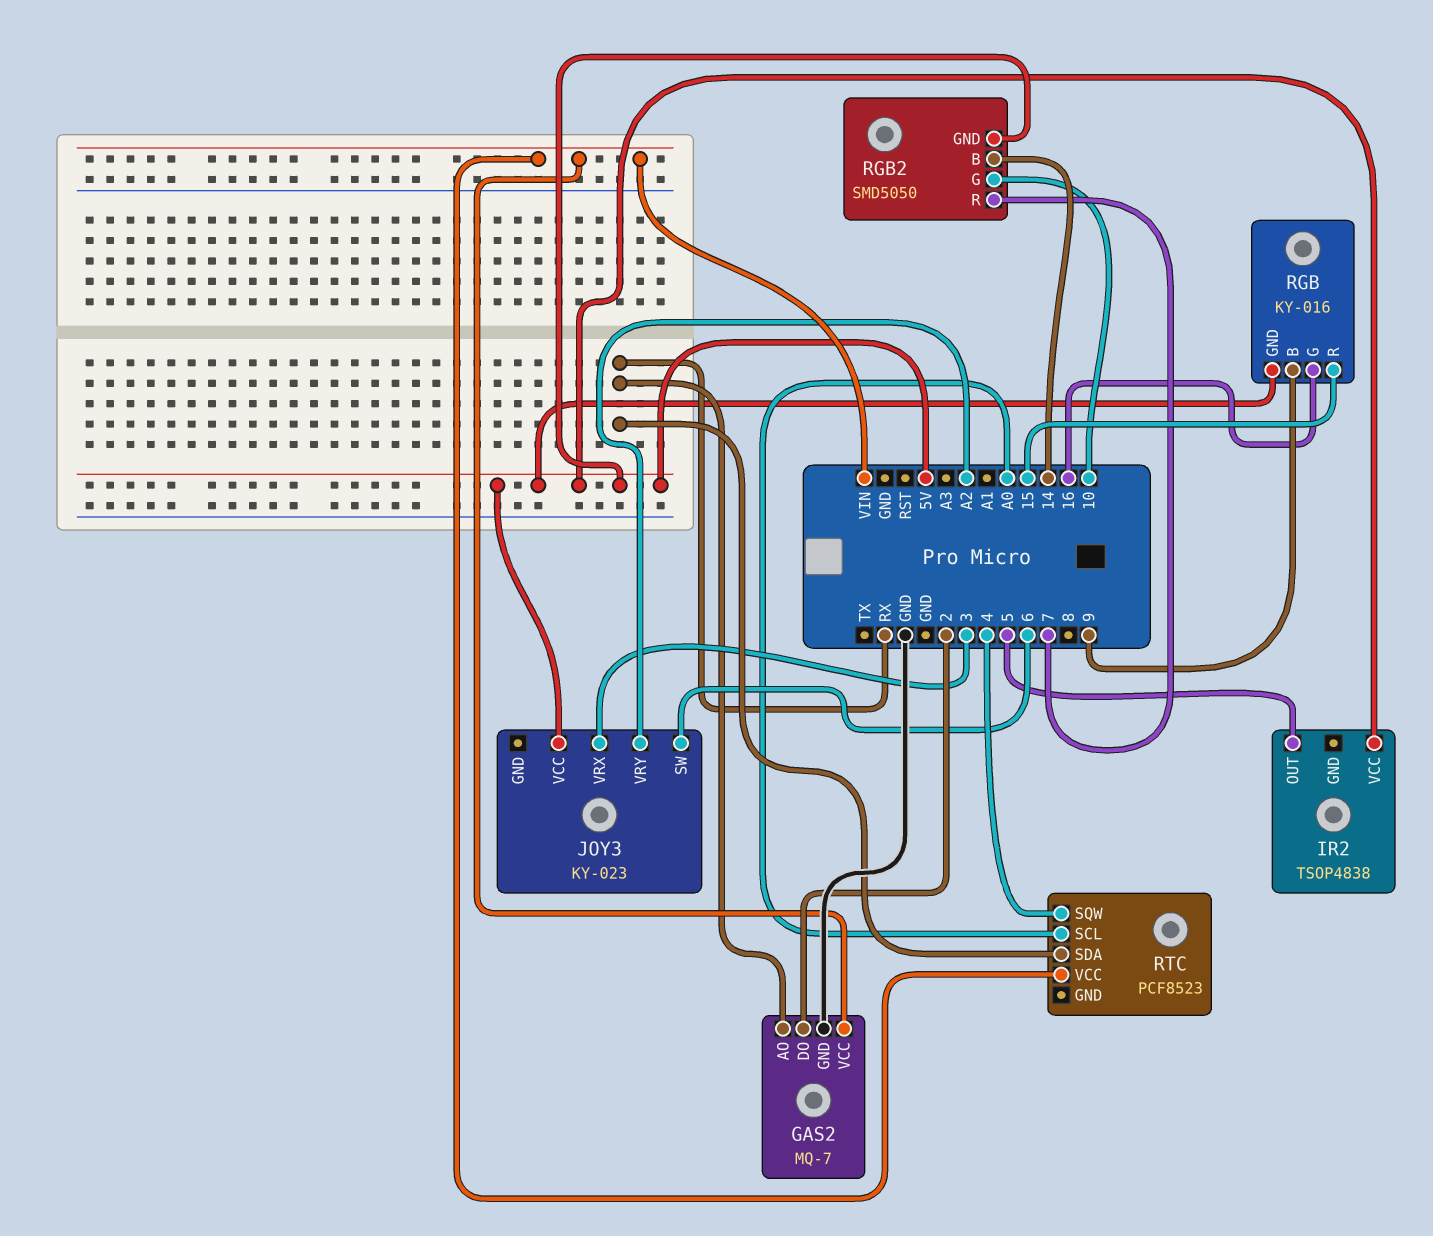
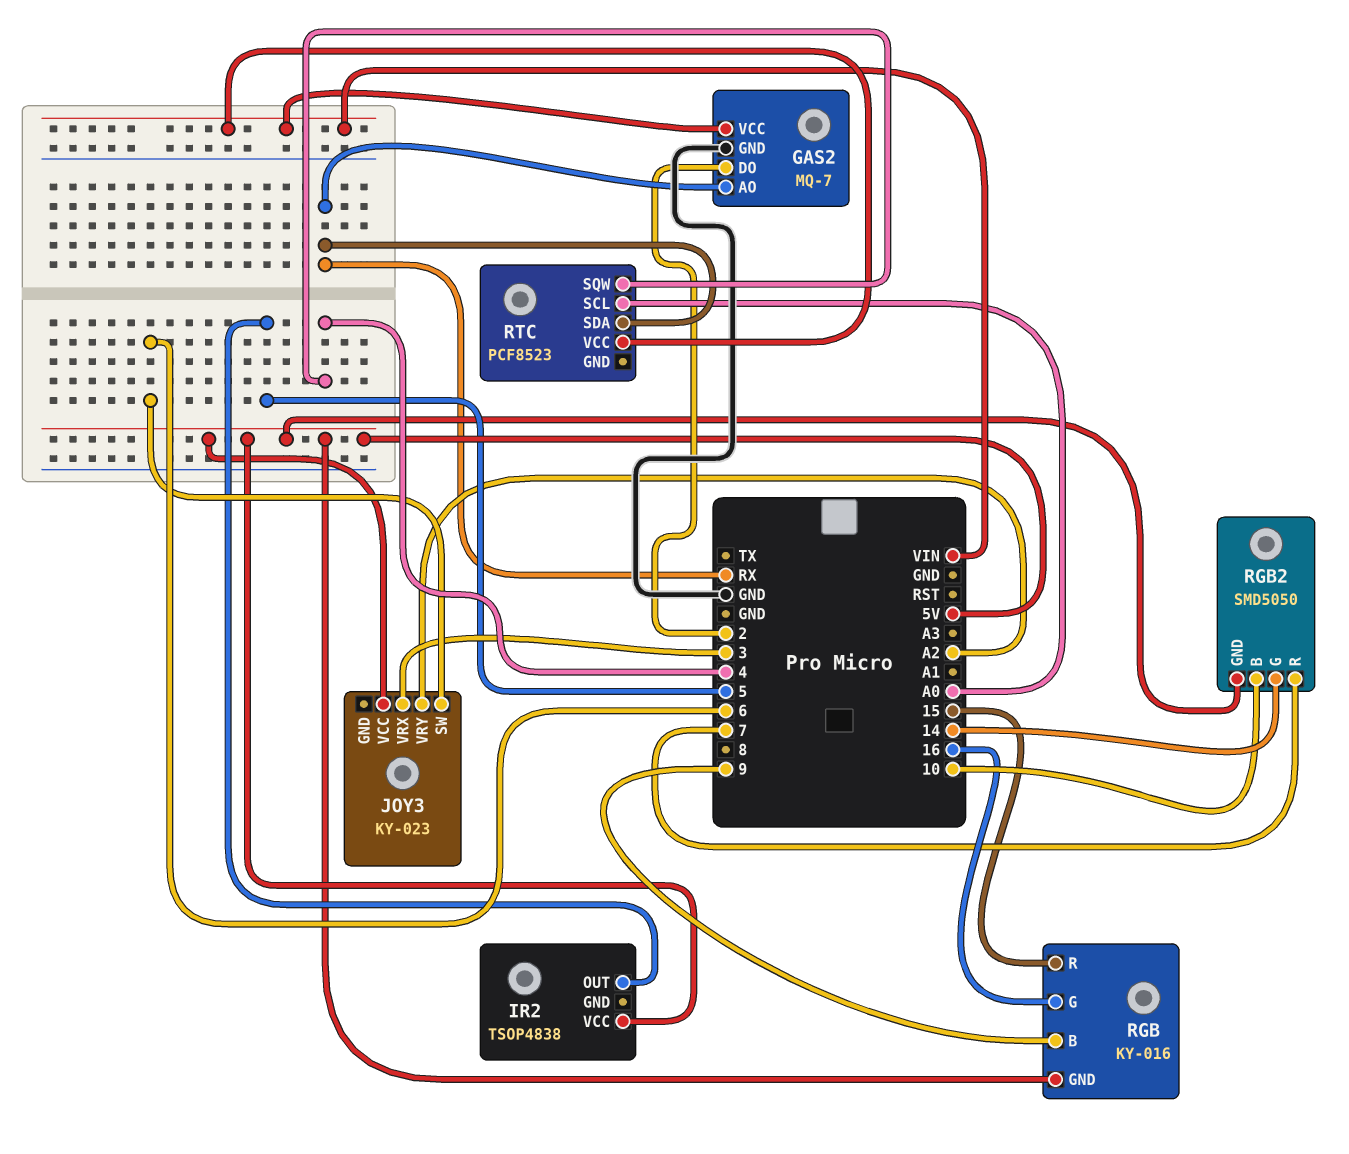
RGB2 pin B: 14 -> 10
RGB2 pin G: 10 -> 14

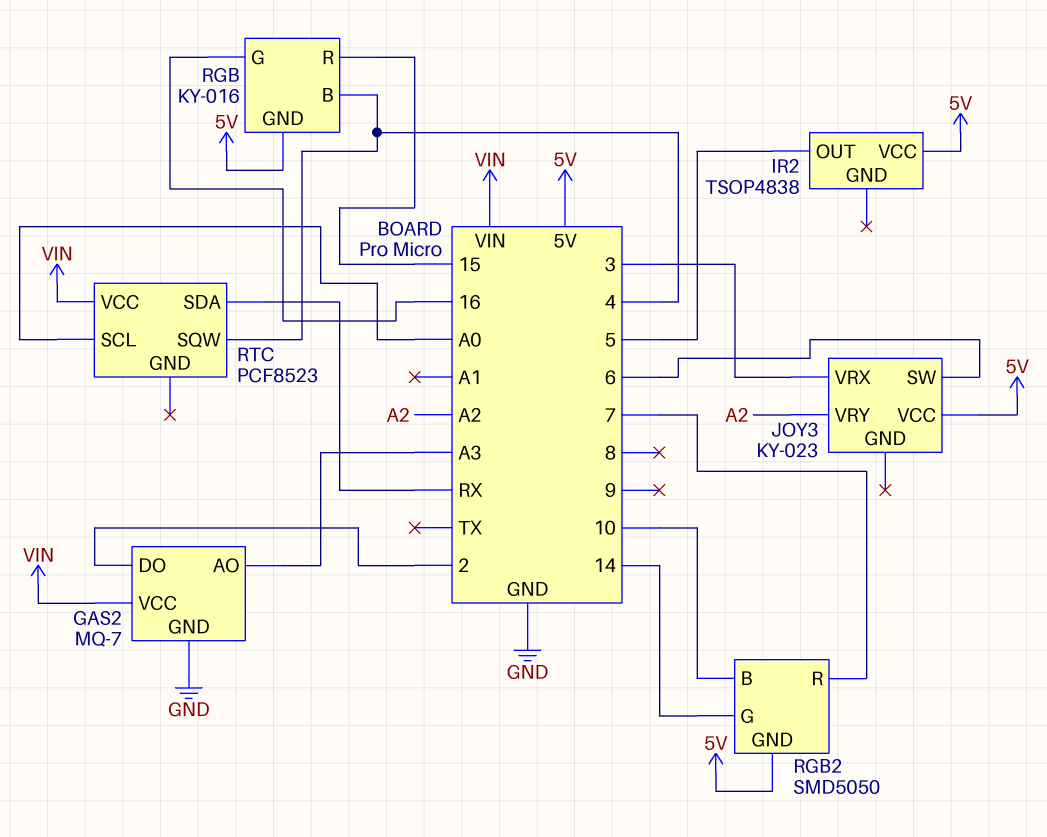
GAS2 pin AO: RX -> A3
RGB pin B: 9 -> 4

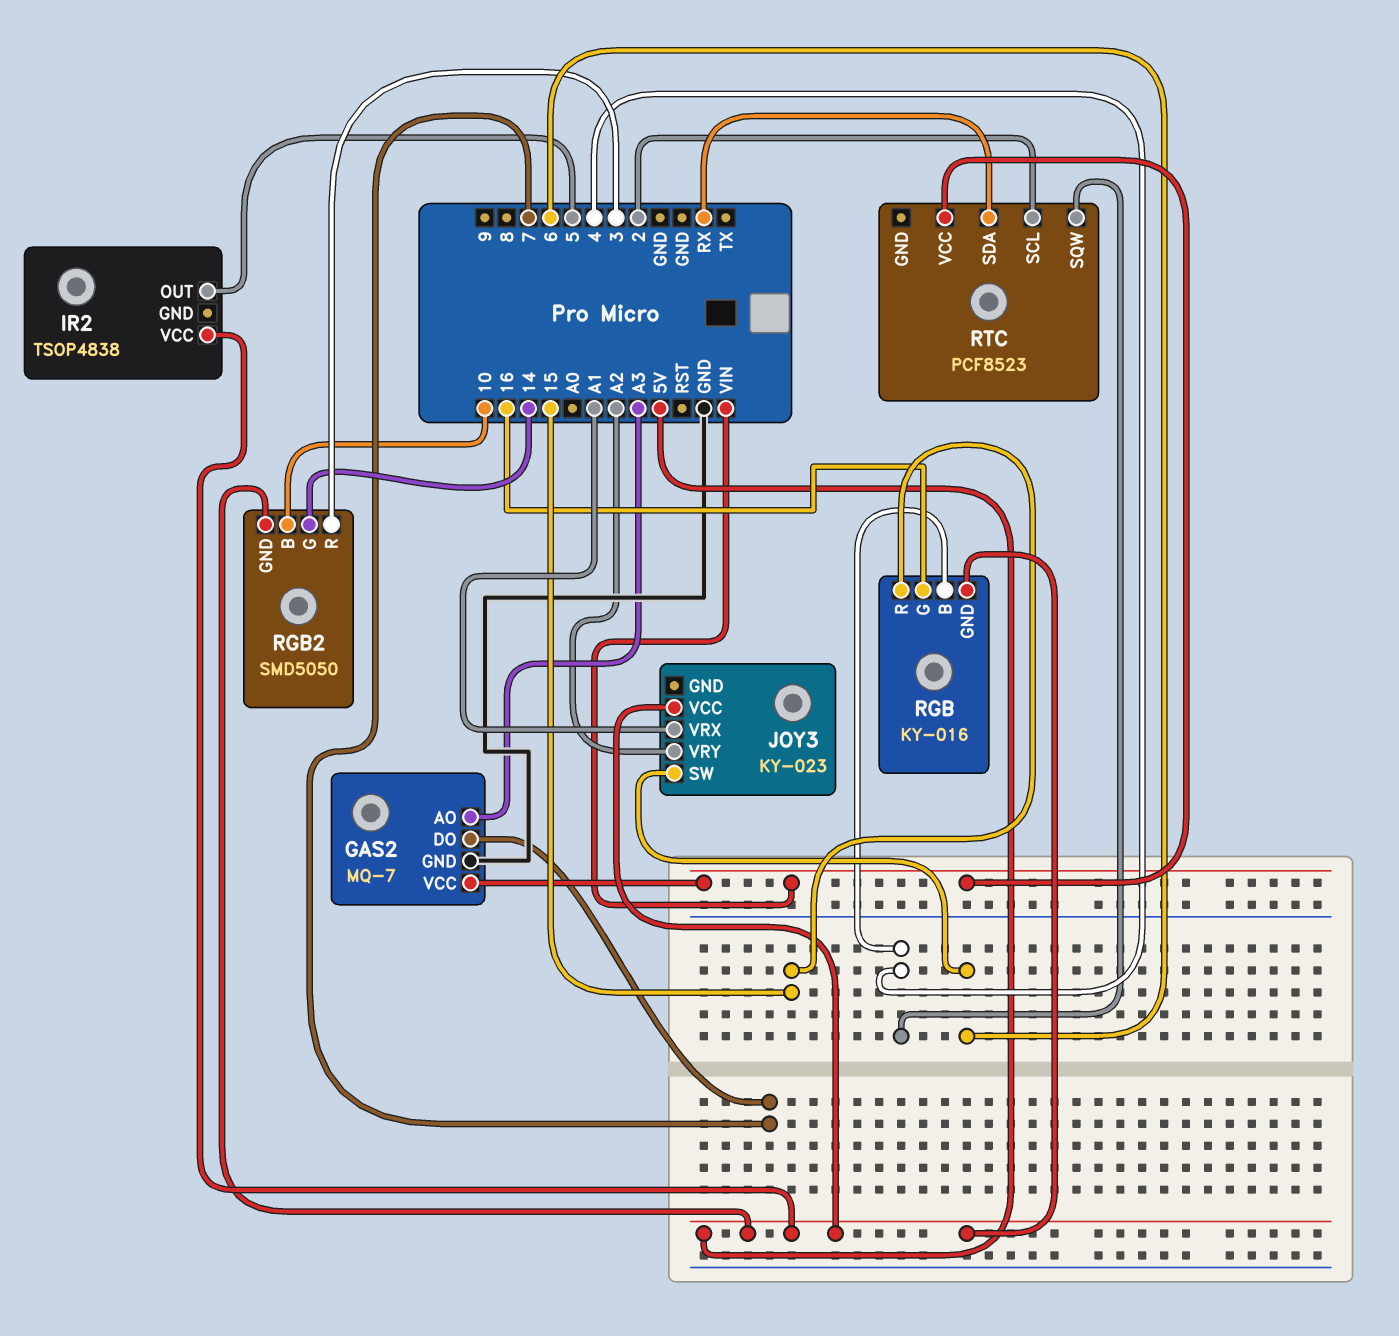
GAS2 pin DO: 2 -> 7
JOY3 pin VRX: 3 -> A1
RGB2 pin R: 7 -> 3
RTC pin SCL: A0 -> 2

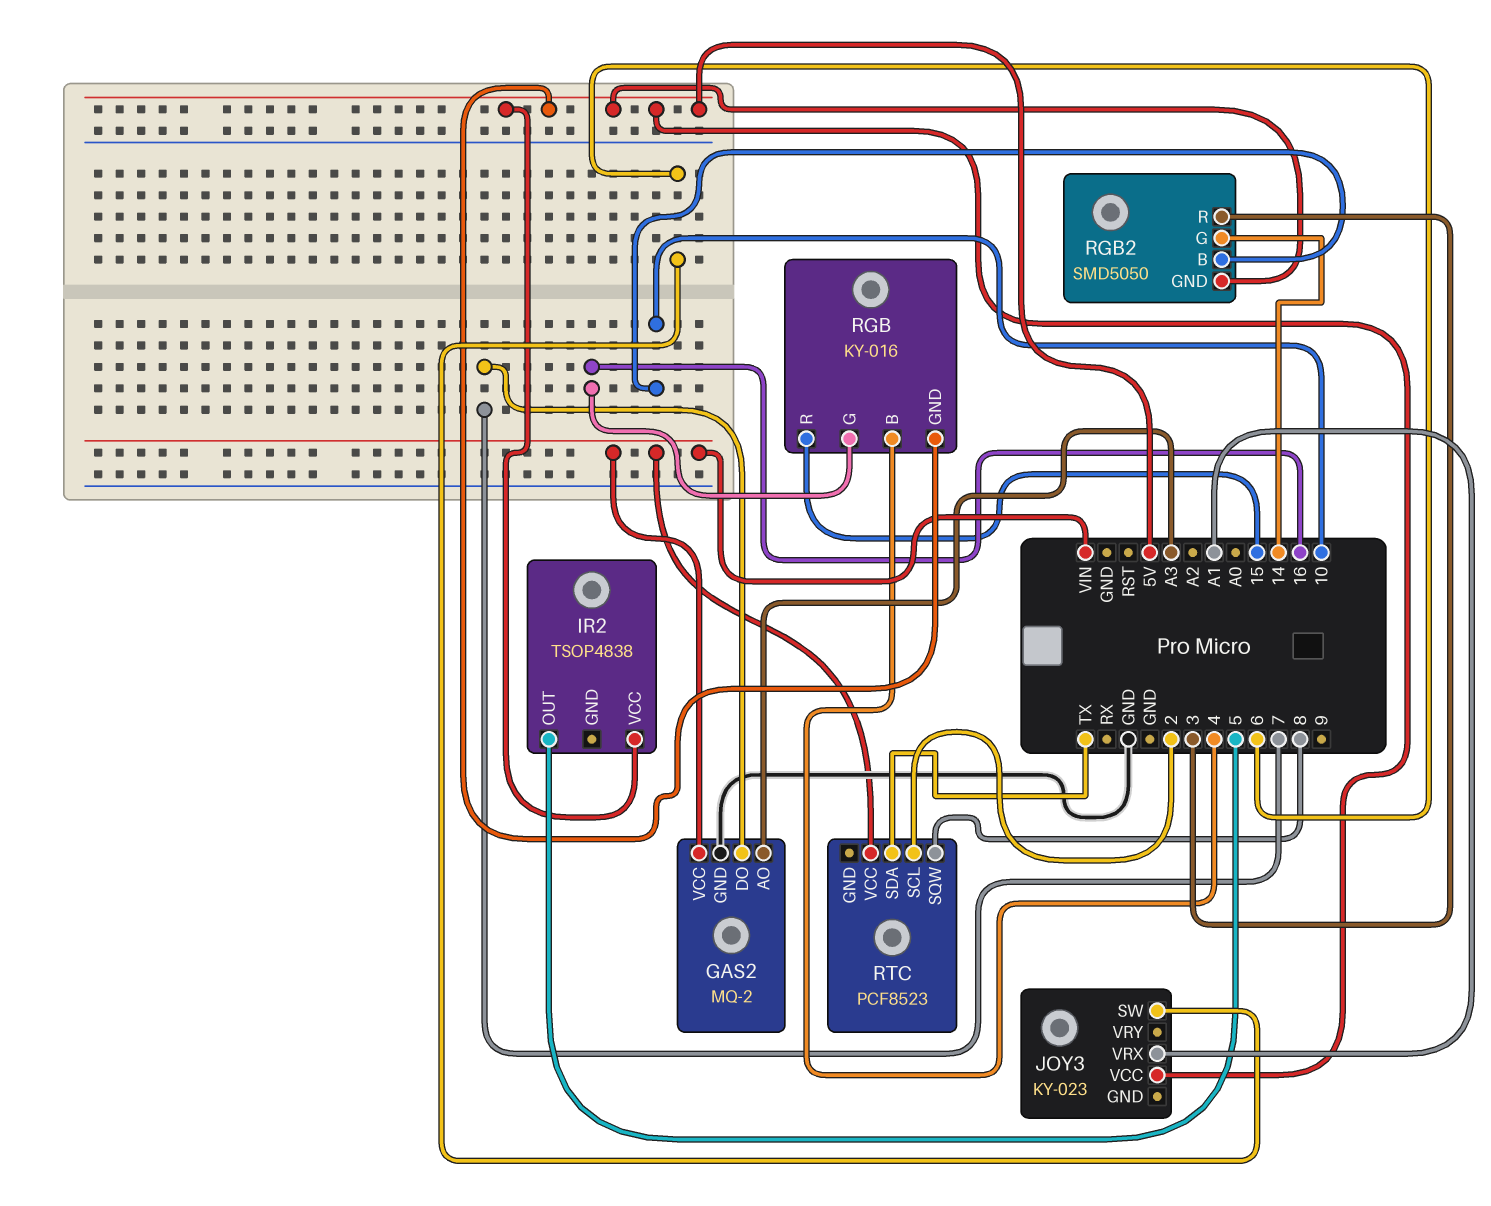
GAS2: MQ-7 -> MQ-2
JOY3 pin VRY: A2 -> none
RTC pin SDA: RX -> TX
RTC pin SQW: 4 -> 8

